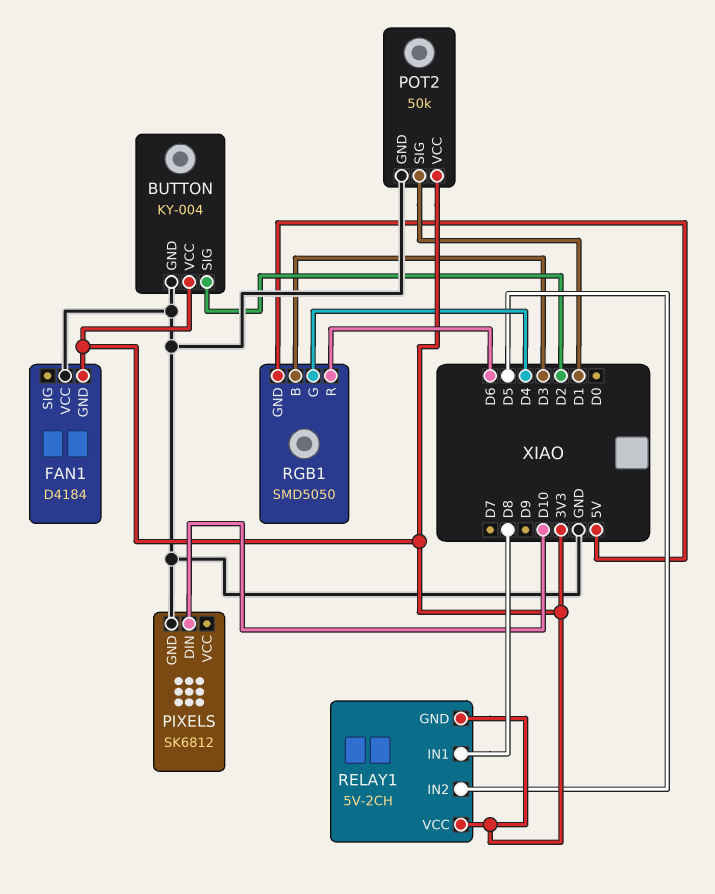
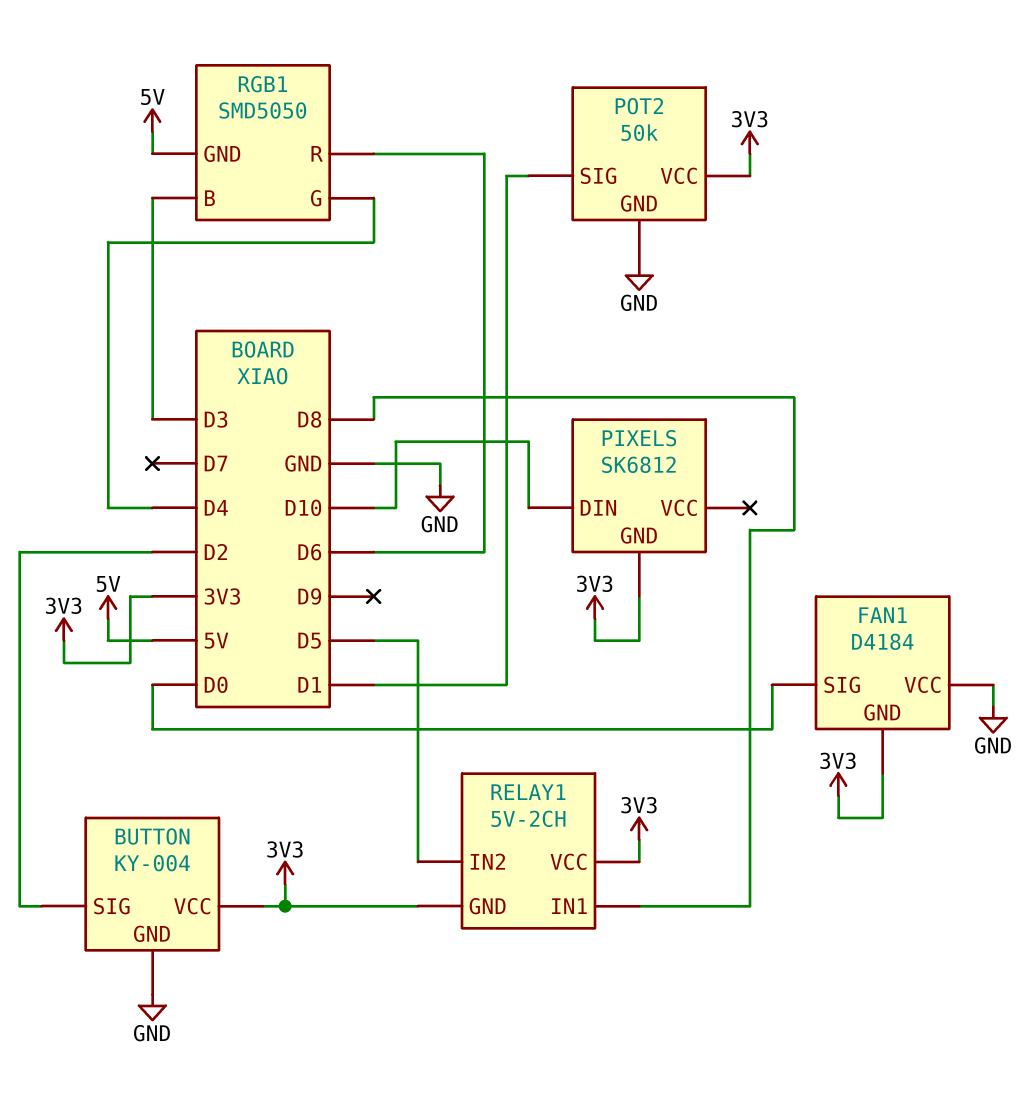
FAN1 pin SIG: none -> D0
PIXELS pin GND: GND -> 3V3

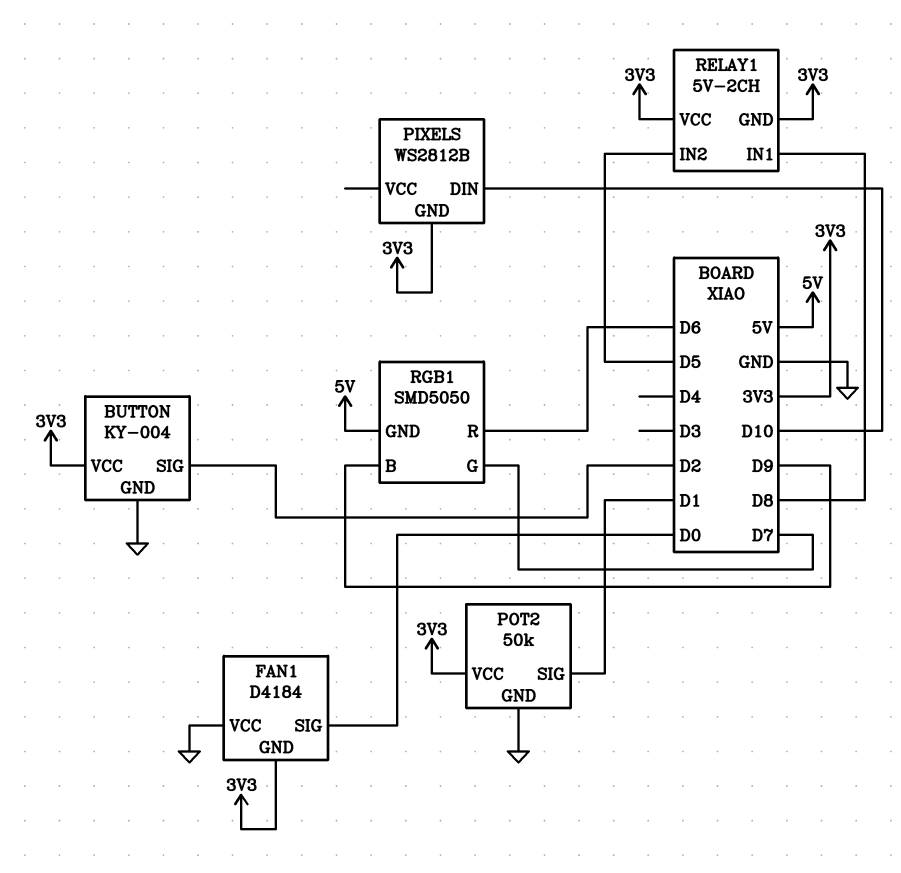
PIXELS: SK6812 -> WS2812B
RGB1 pin B: D3 -> D9
RGB1 pin G: D4 -> D7

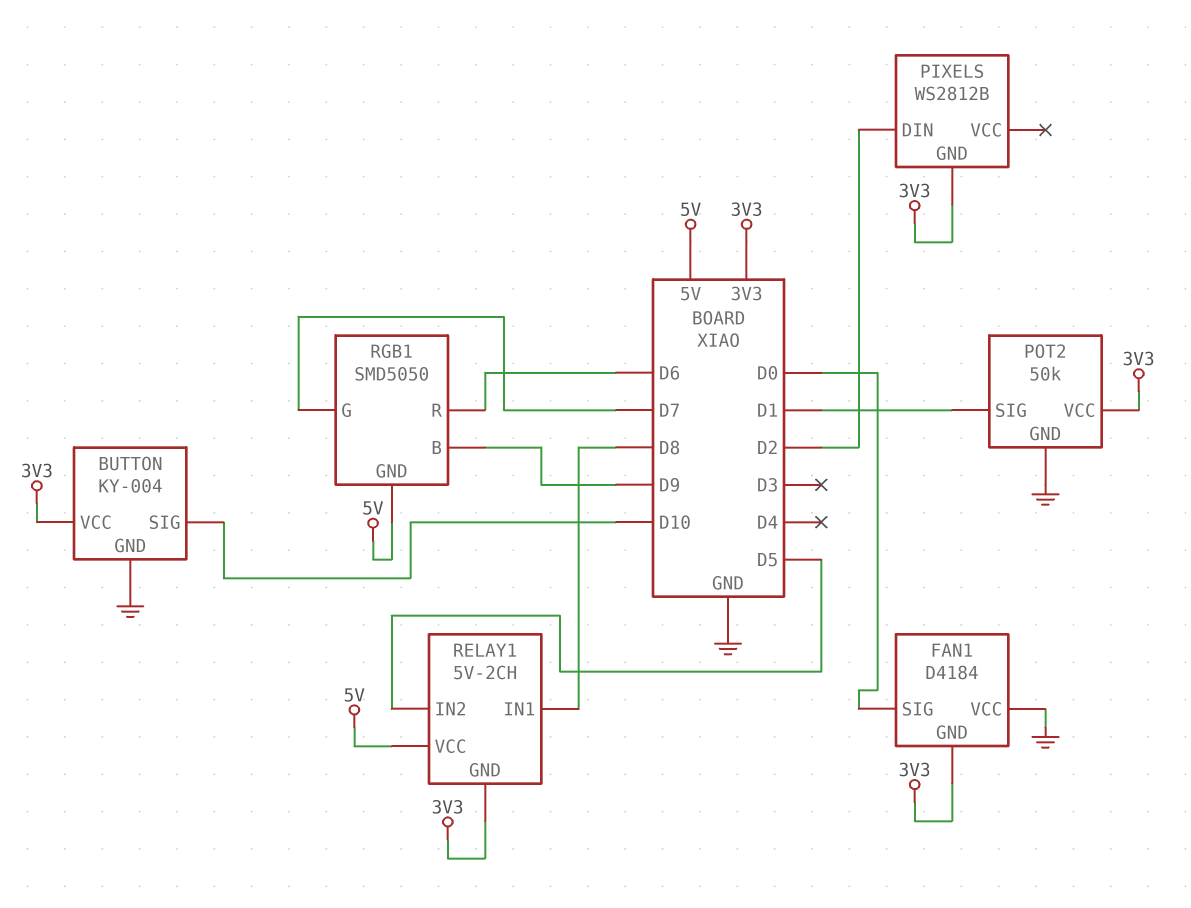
BUTTON pin SIG: D2 -> D10
PIXELS pin DIN: D10 -> D2
RELAY1 pin VCC: 3V3 -> 5V

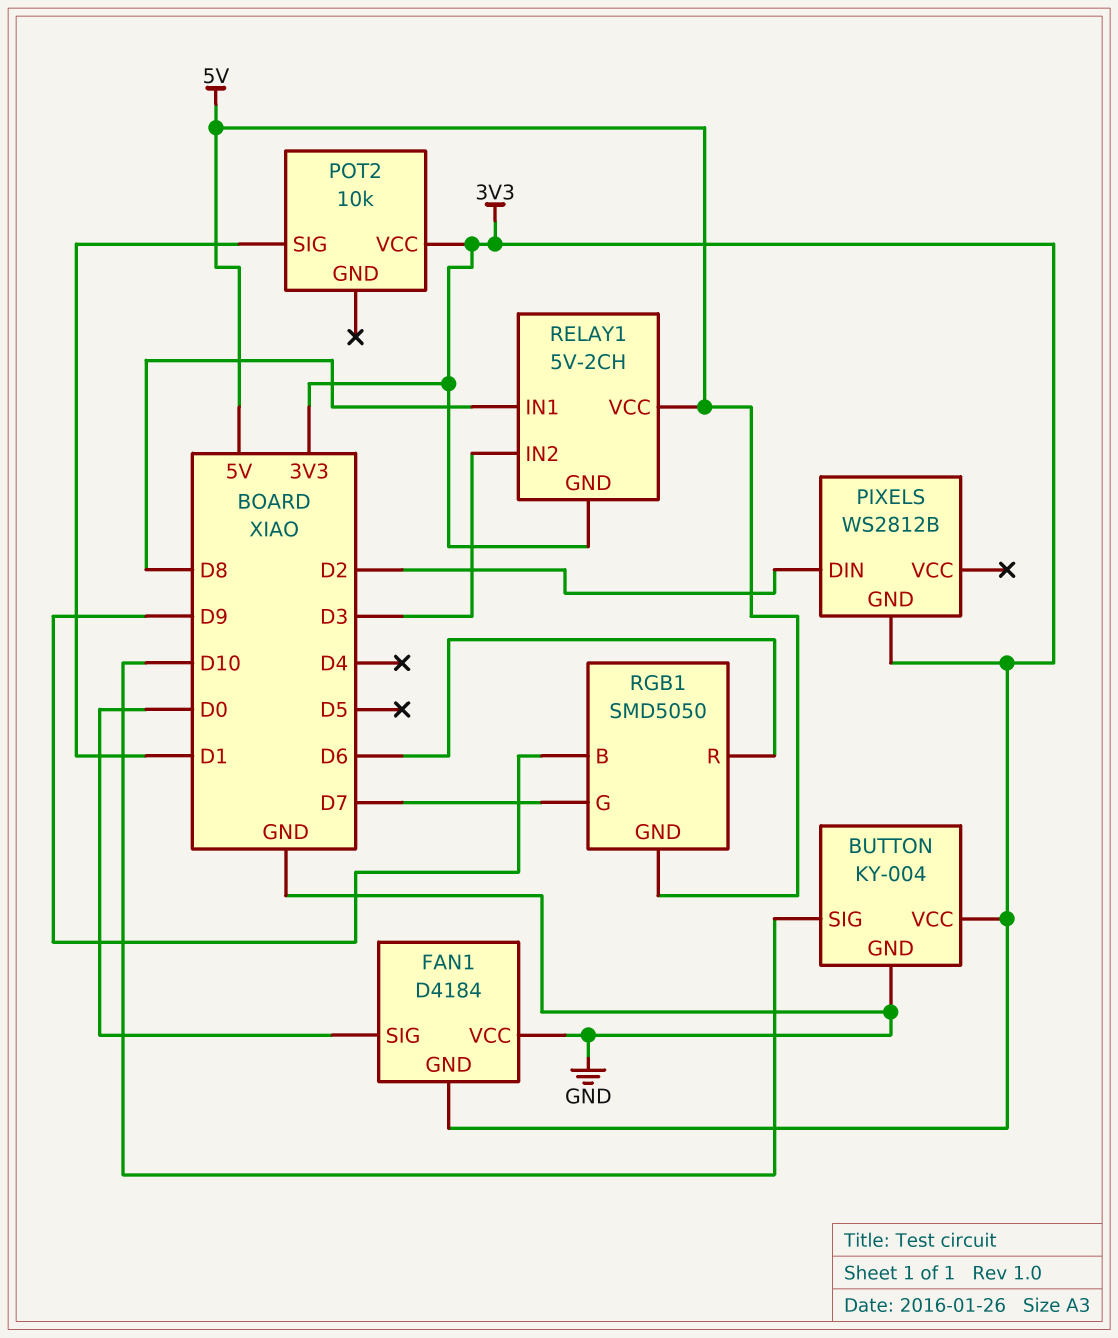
POT2: 50k -> 10k
POT2 pin GND: GND -> none
RELAY1 pin IN2: D5 -> D3

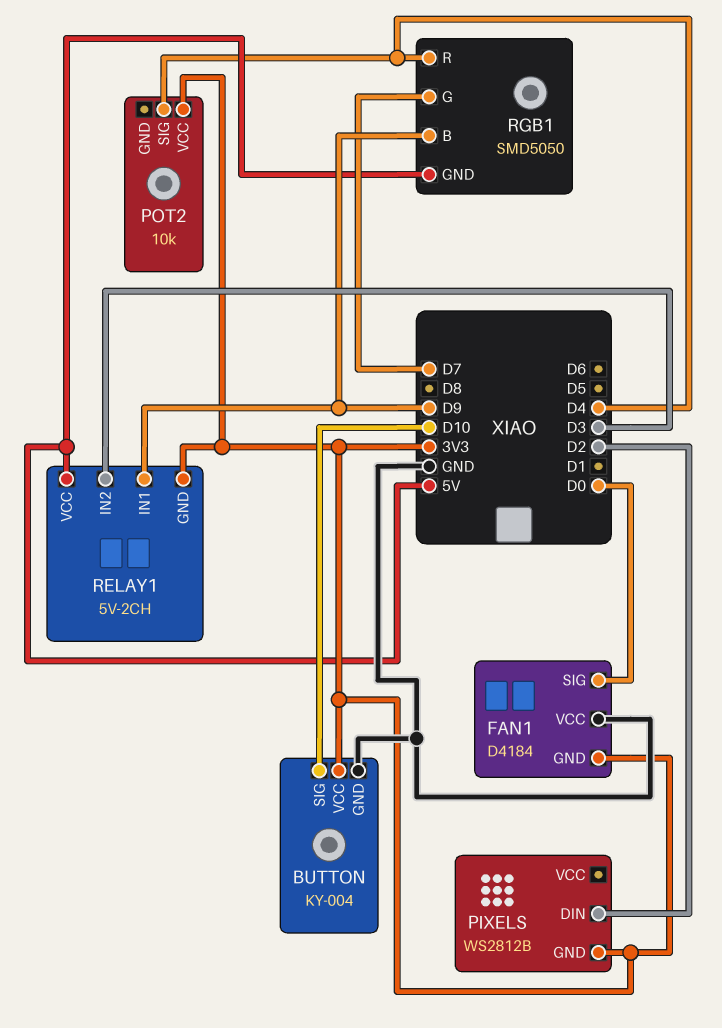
POT2 pin SIG: D1 -> D4
RELAY1 pin IN1: D8 -> D9
RGB1 pin R: D6 -> D4

